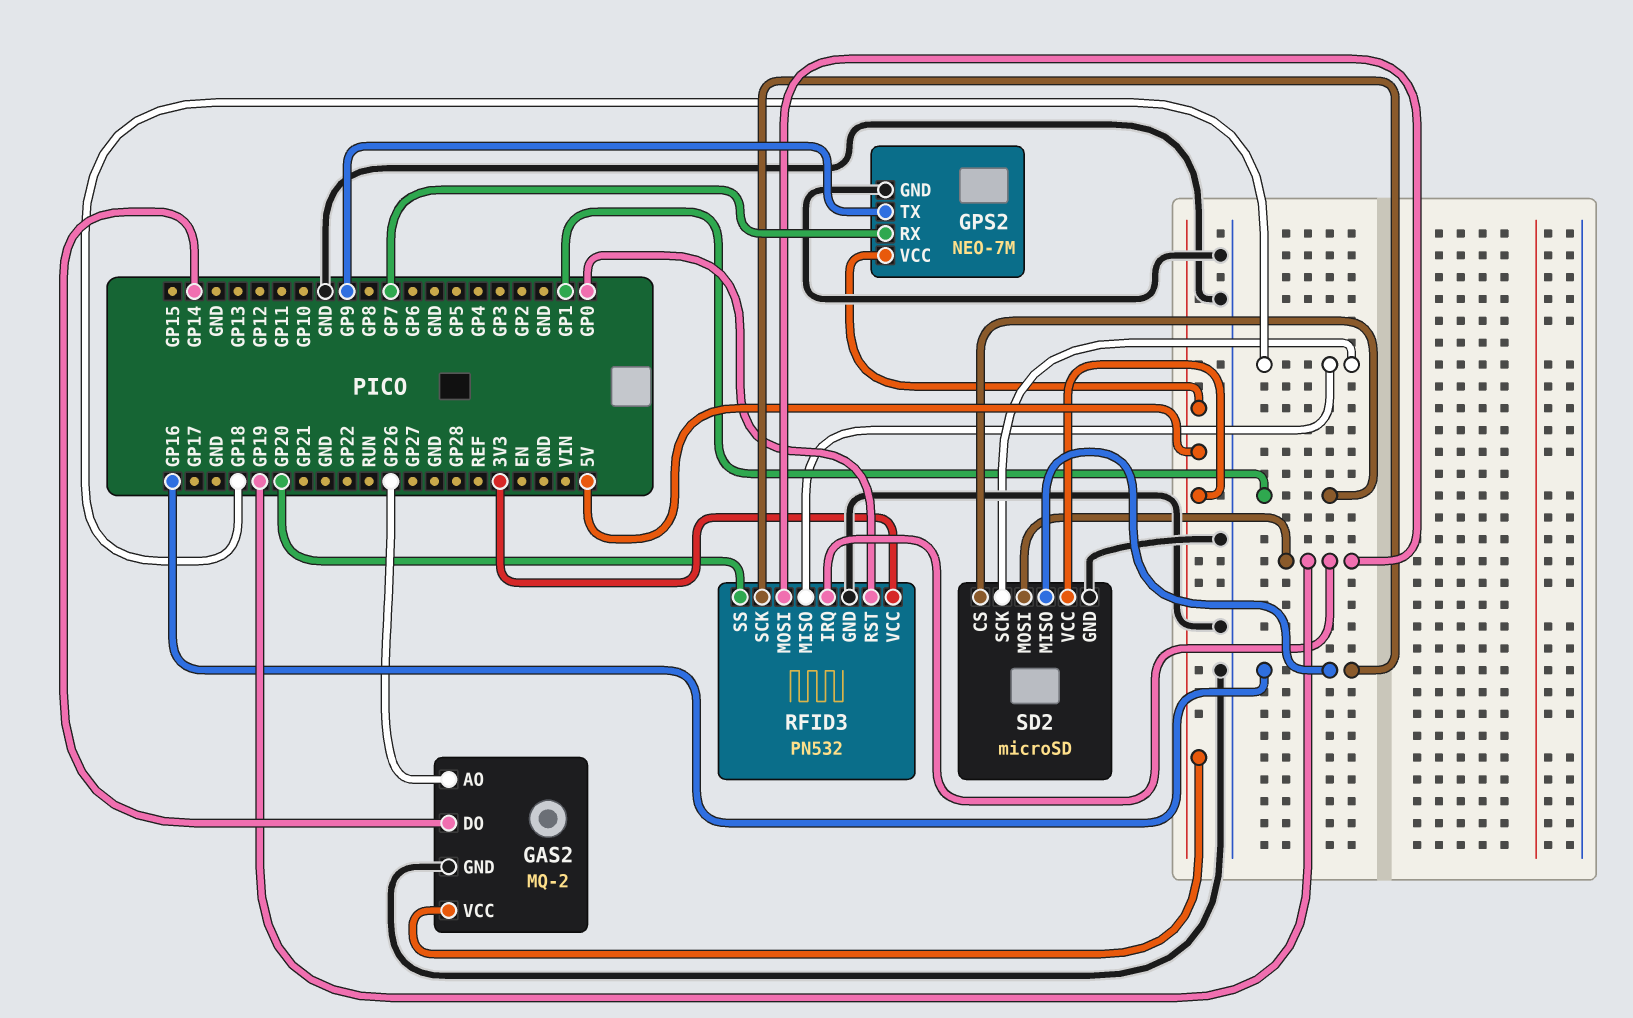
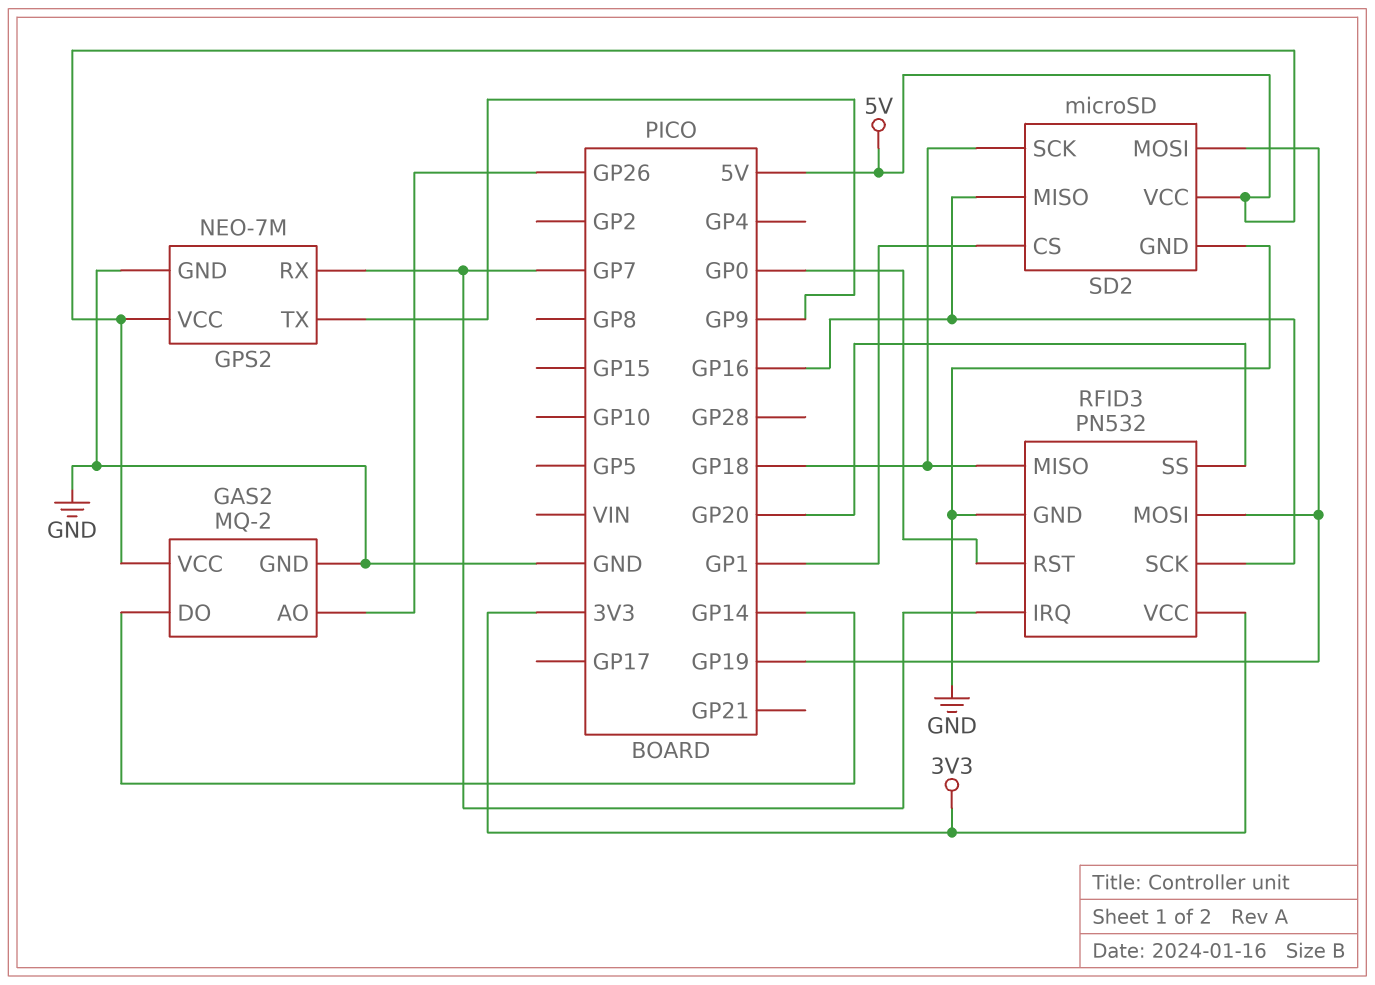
RFID3 pin IRQ: GP19 -> GP7

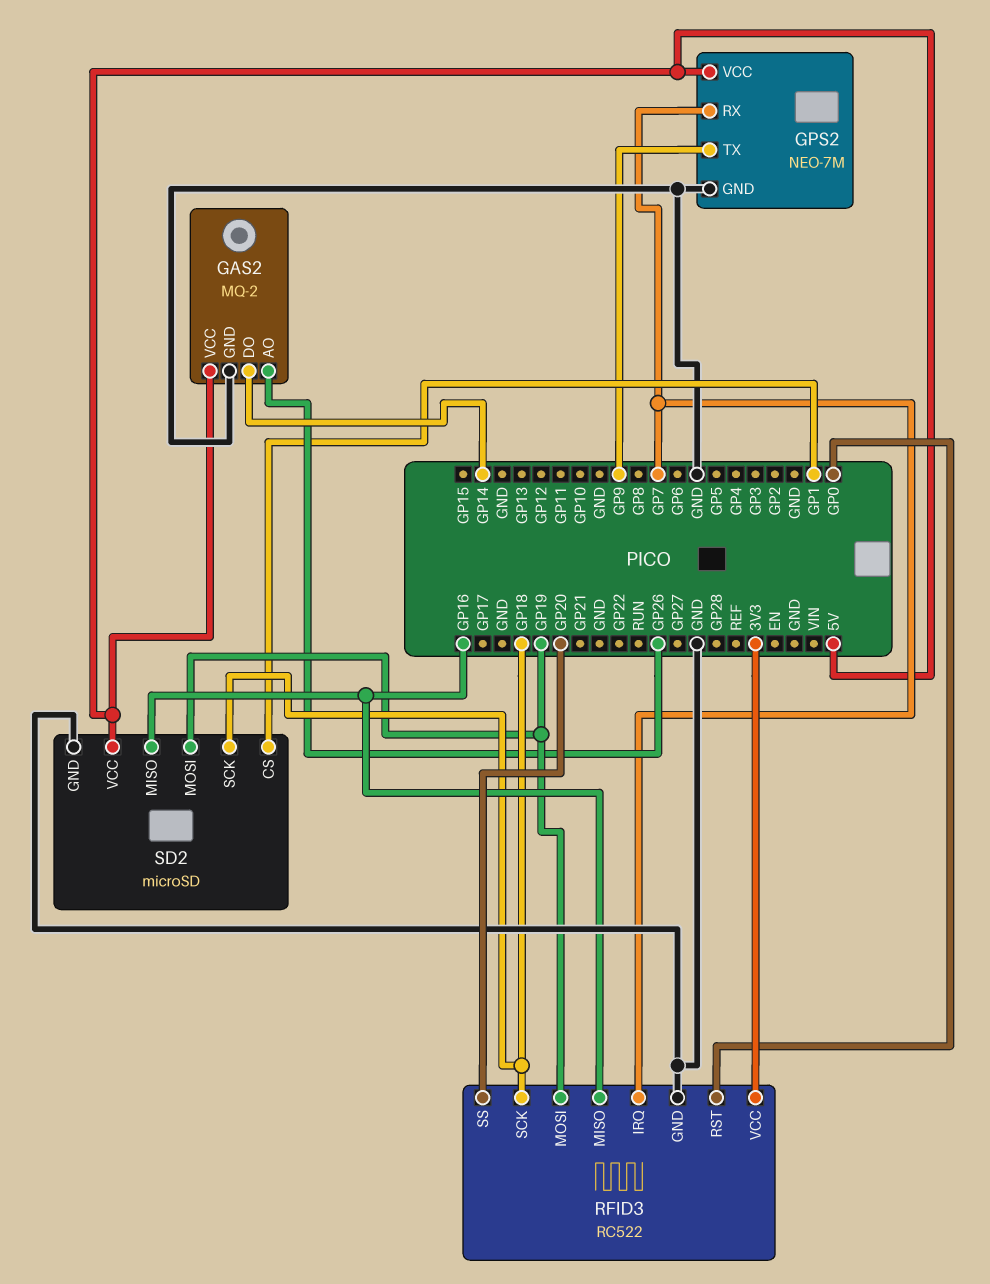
RFID3: PN532 -> RC522
RFID3 pin MISO: GP18 -> GP16
RFID3 pin SCK: GP16 -> GP18

